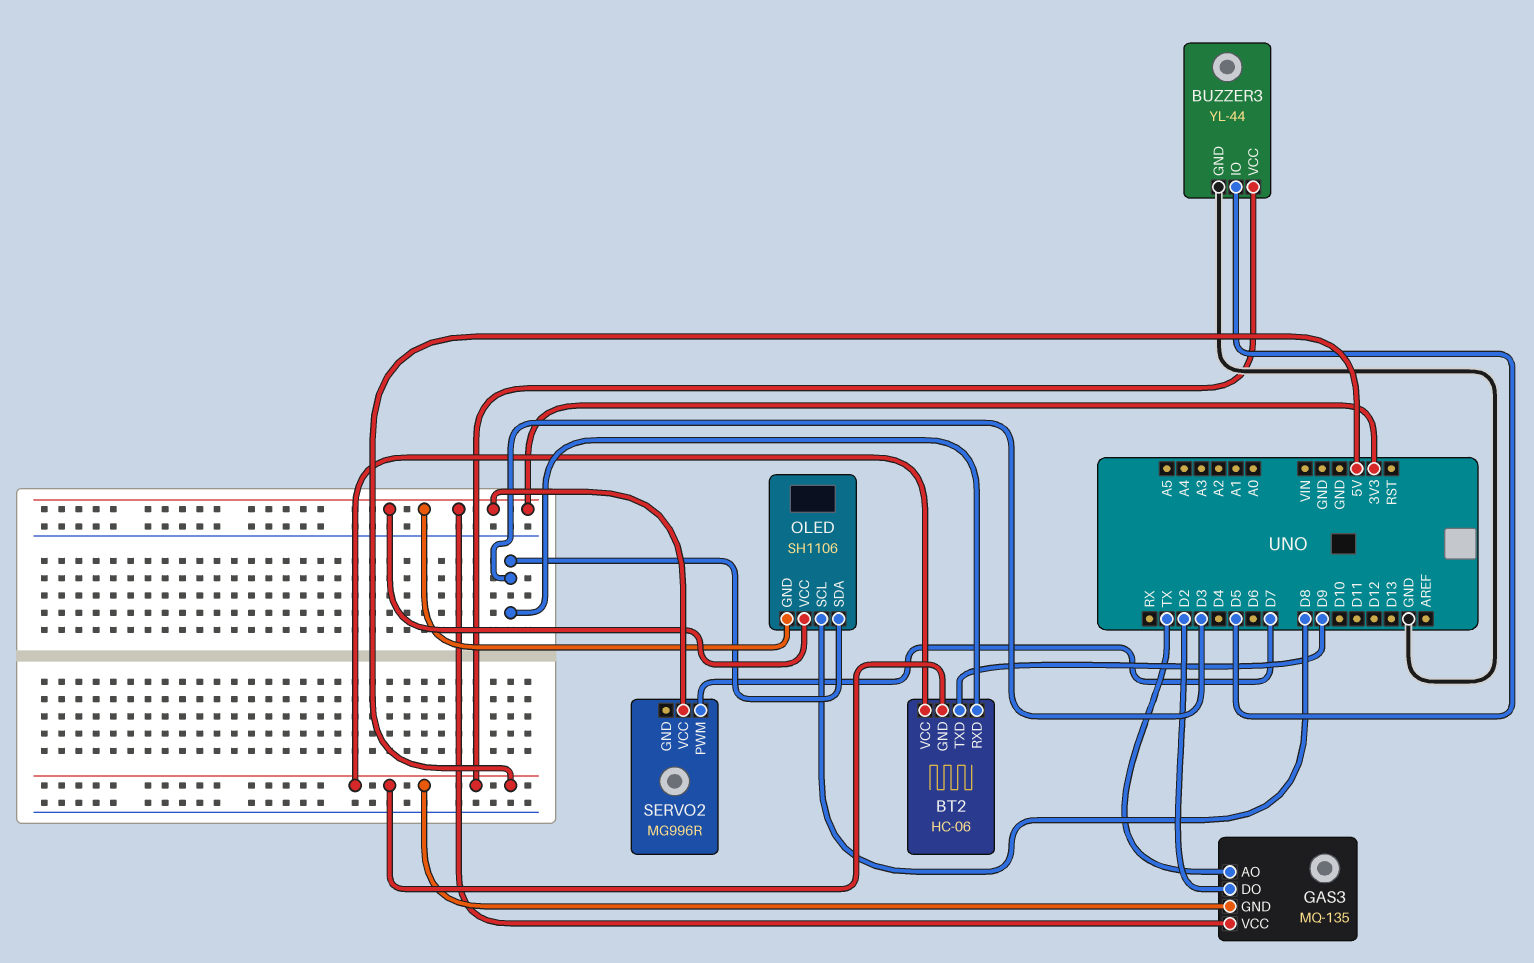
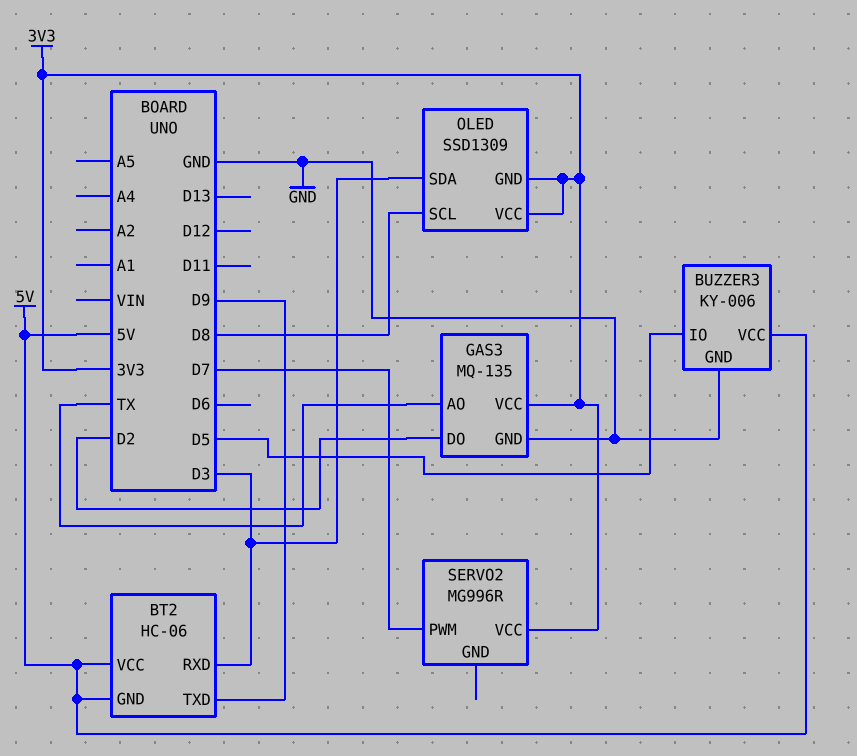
BUZZER3: YL-44 -> KY-006
GAS3 pin GND: 5V -> GND
OLED: SH1106 -> SSD1309

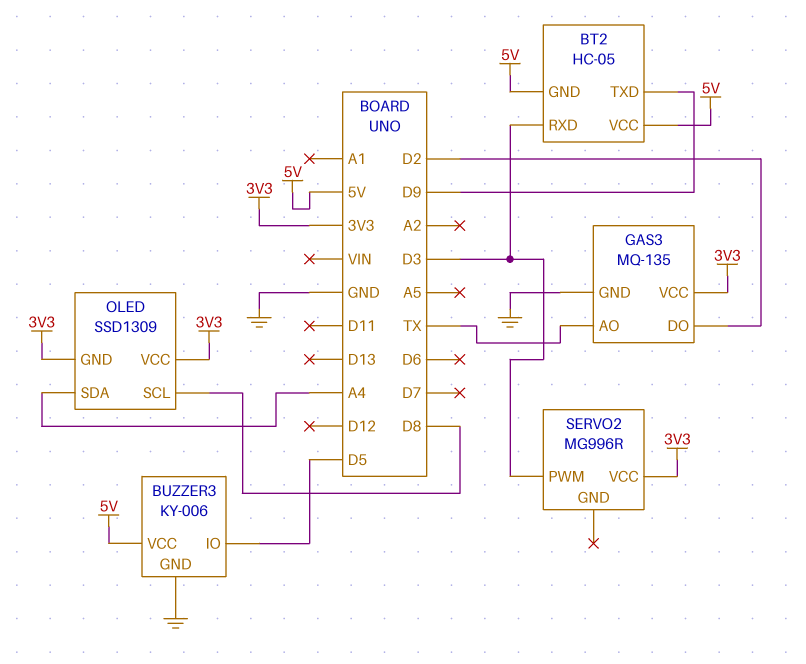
BT2: HC-06 -> HC-05
OLED pin SDA: D3 -> A4
SERVO2 pin PWM: D7 -> D3

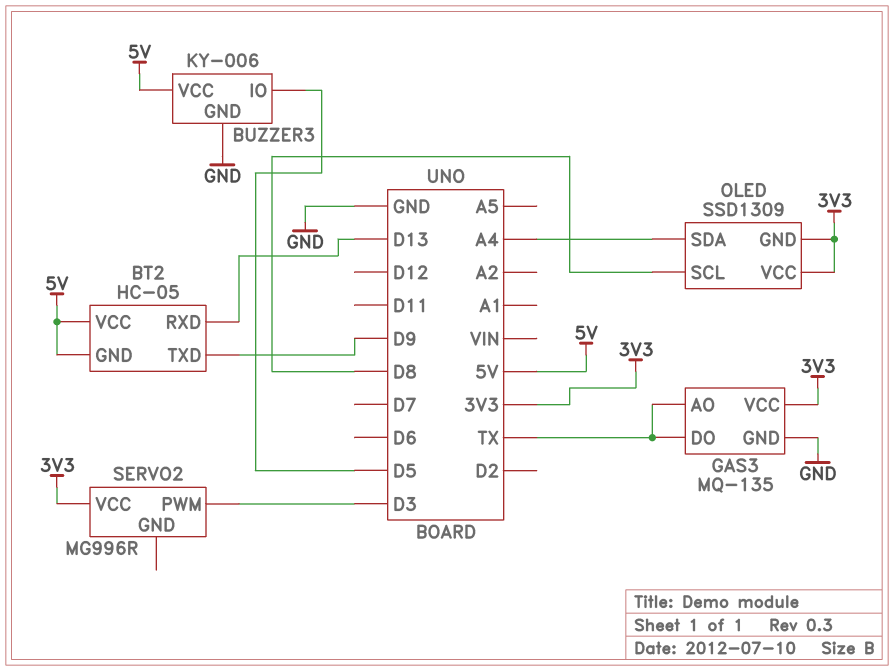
BT2 pin RXD: D3 -> D13
GAS3 pin DO: D2 -> TX

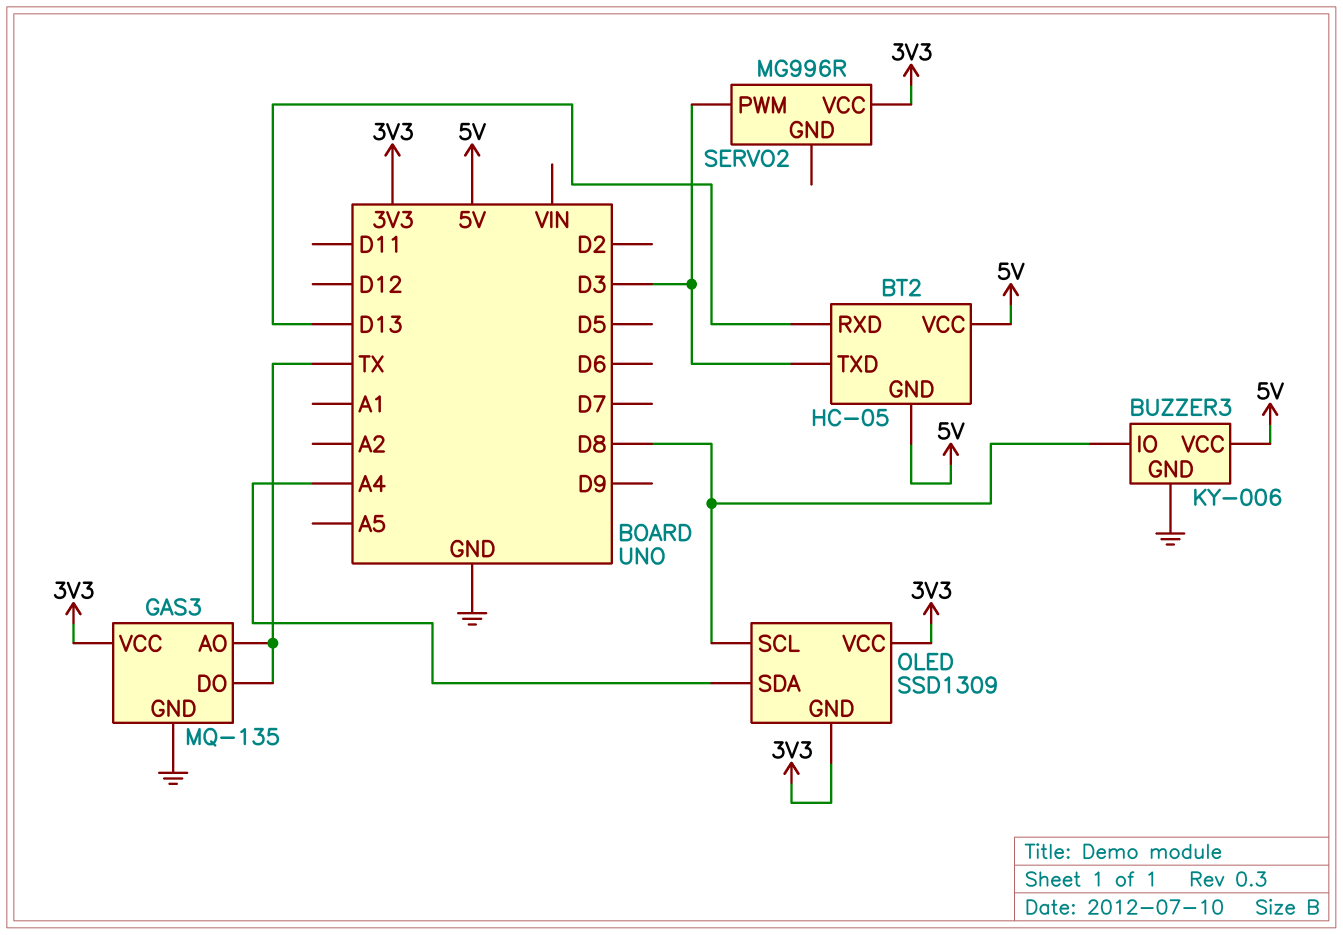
BT2 pin TXD: D9 -> D3
BUZZER3 pin IO: D5 -> D8

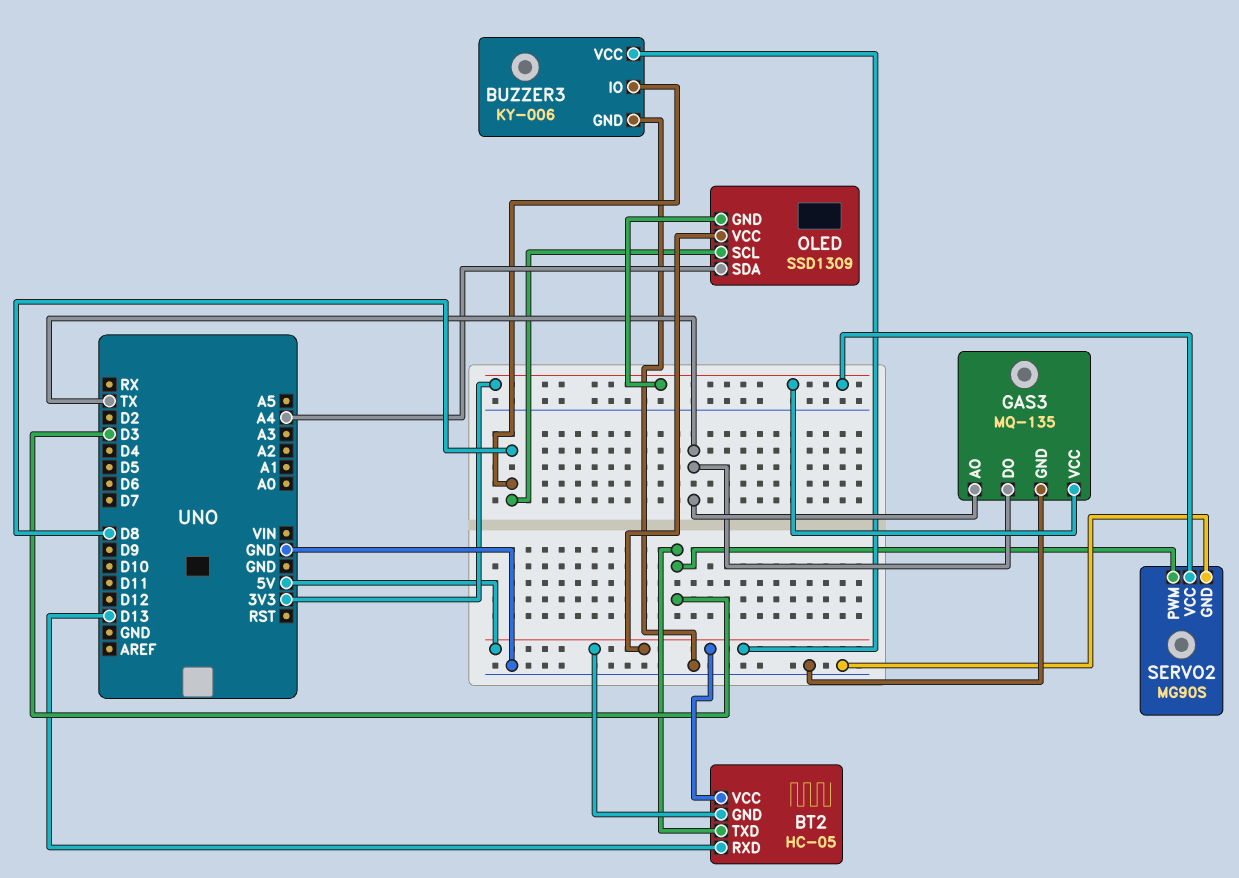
OLED pin VCC: 3V3 -> 5V
SERVO2: MG996R -> MG90S
SERVO2 pin GND: none -> GND

